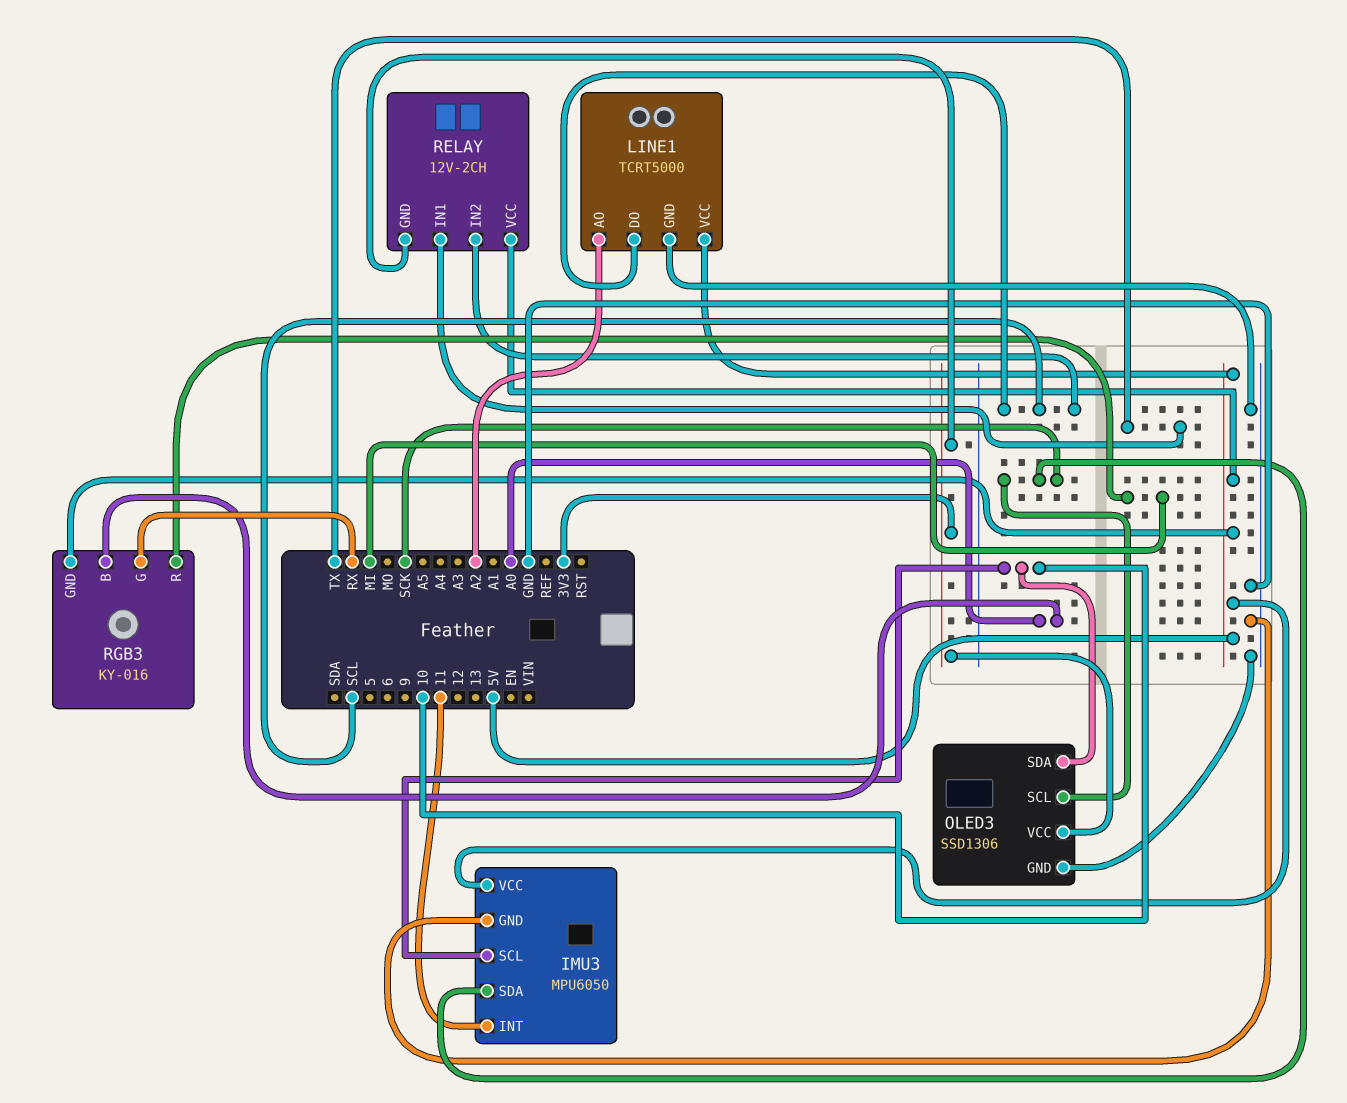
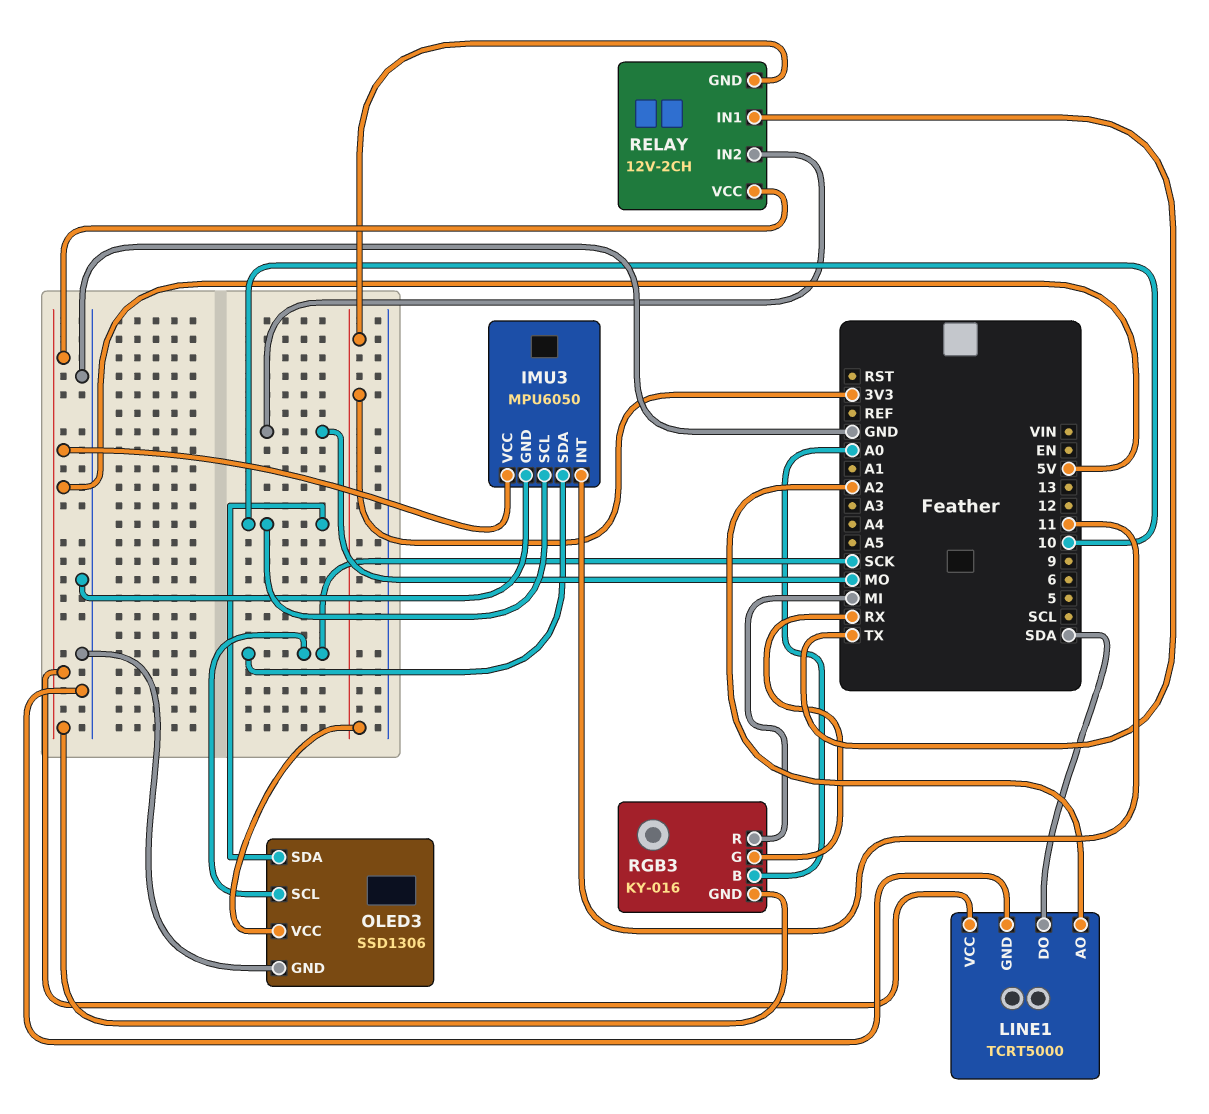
LINE1 pin DO: SCL -> SDA
RELAY pin IN2: SCL -> MO

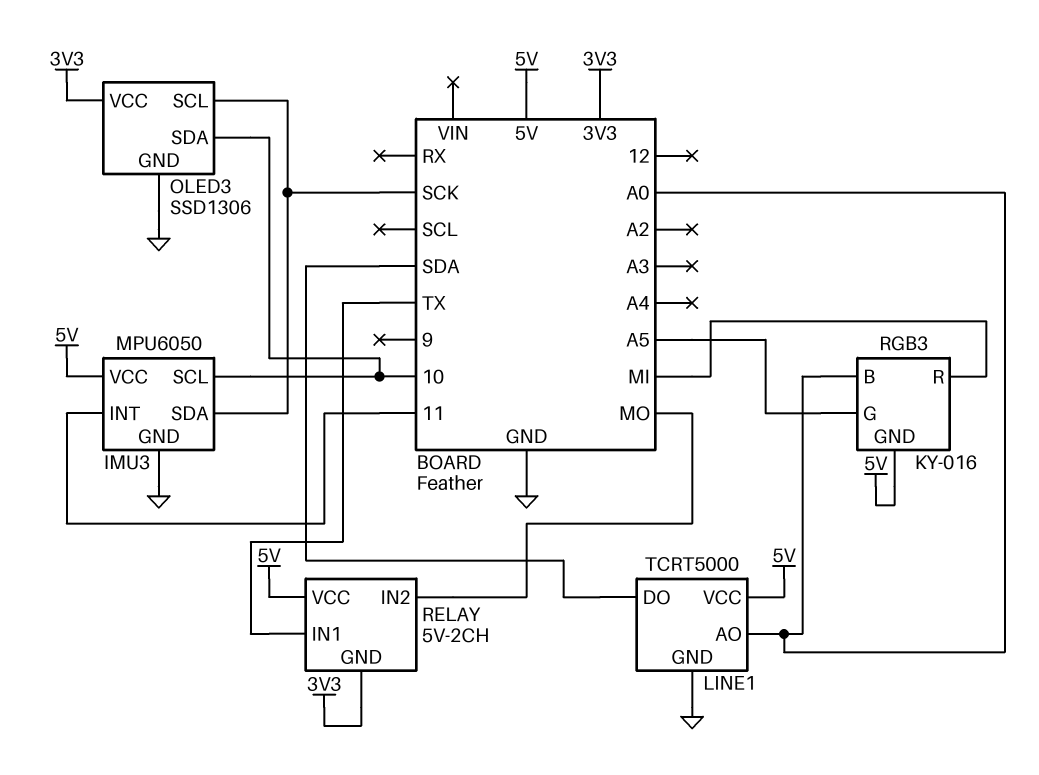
LINE1 pin AO: A2 -> A0
RELAY: 12V-2CH -> 5V-2CH
RGB3 pin G: RX -> A5

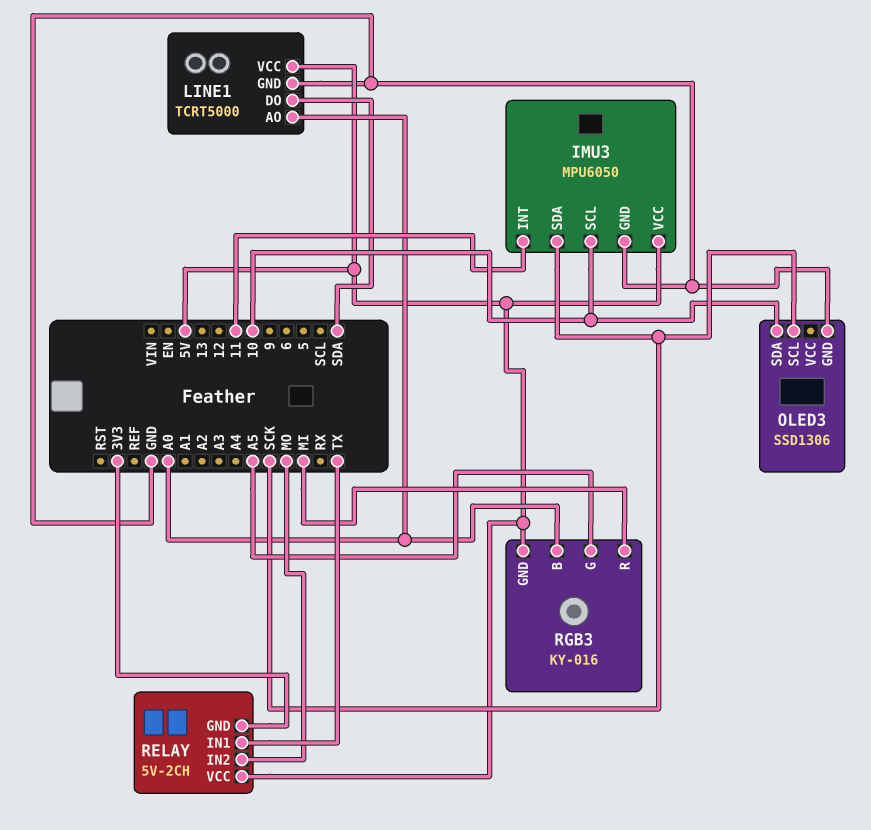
OLED3 pin VCC: 3V3 -> none

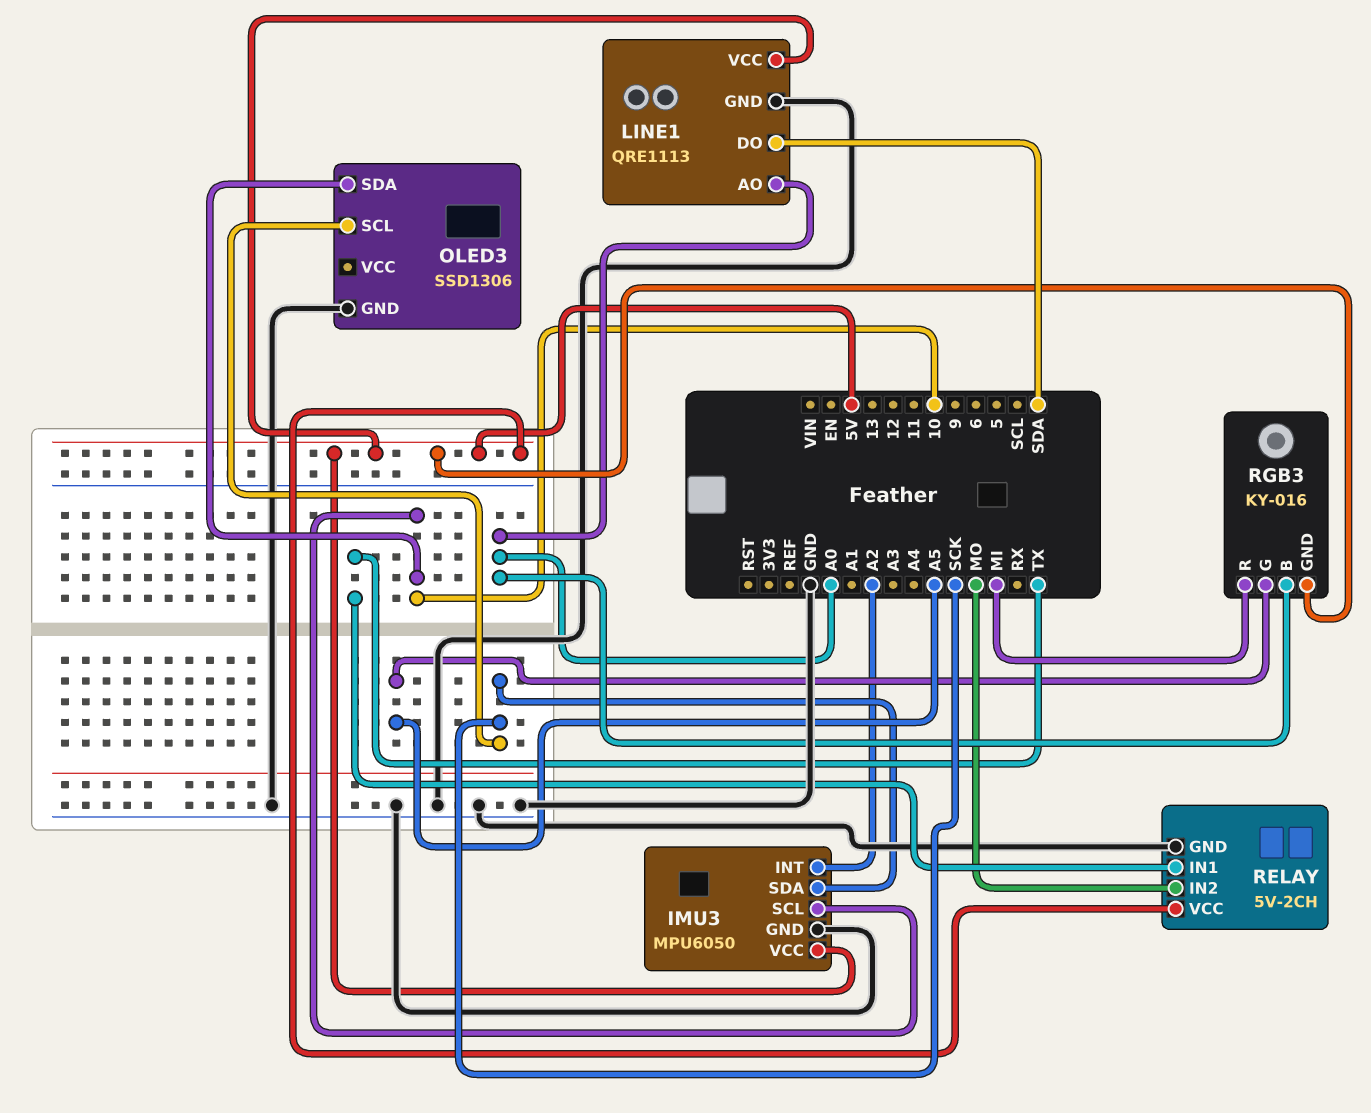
IMU3 pin INT: 11 -> A2
LINE1: TCRT5000 -> QRE1113
RELAY pin GND: 3V3 -> GND

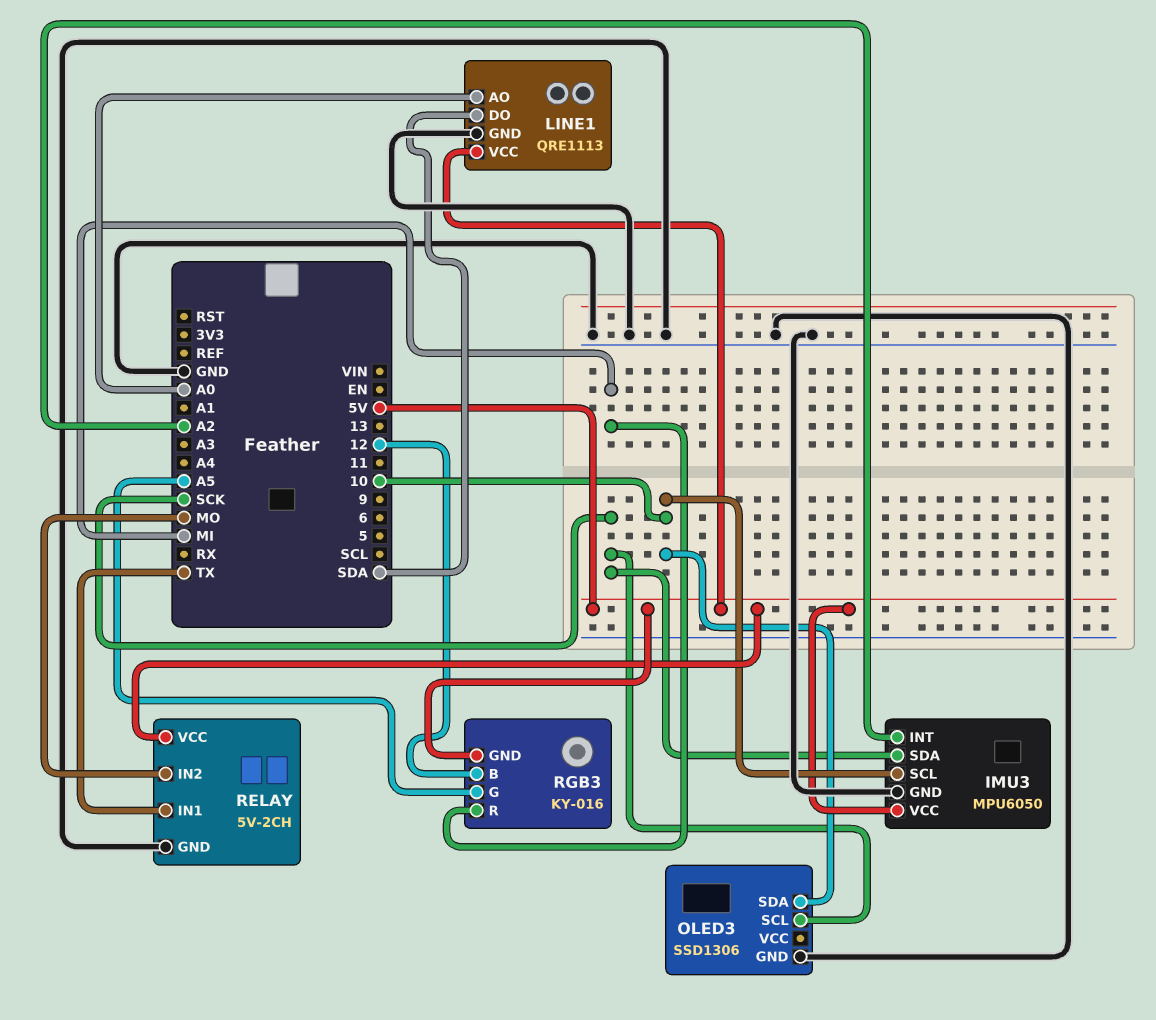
RGB3 pin B: A0 -> 12

